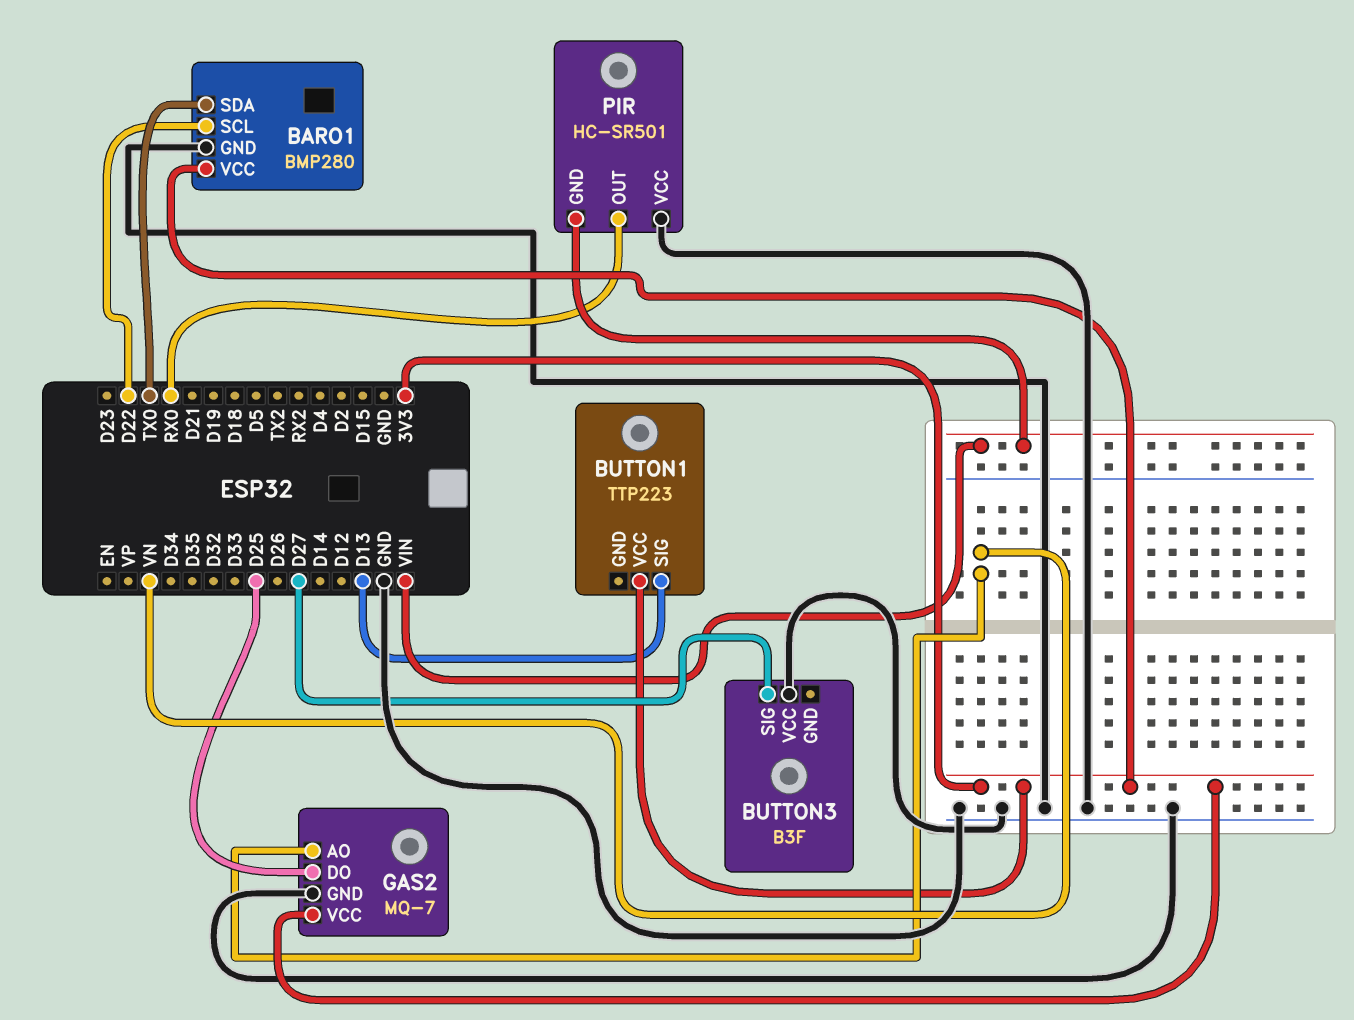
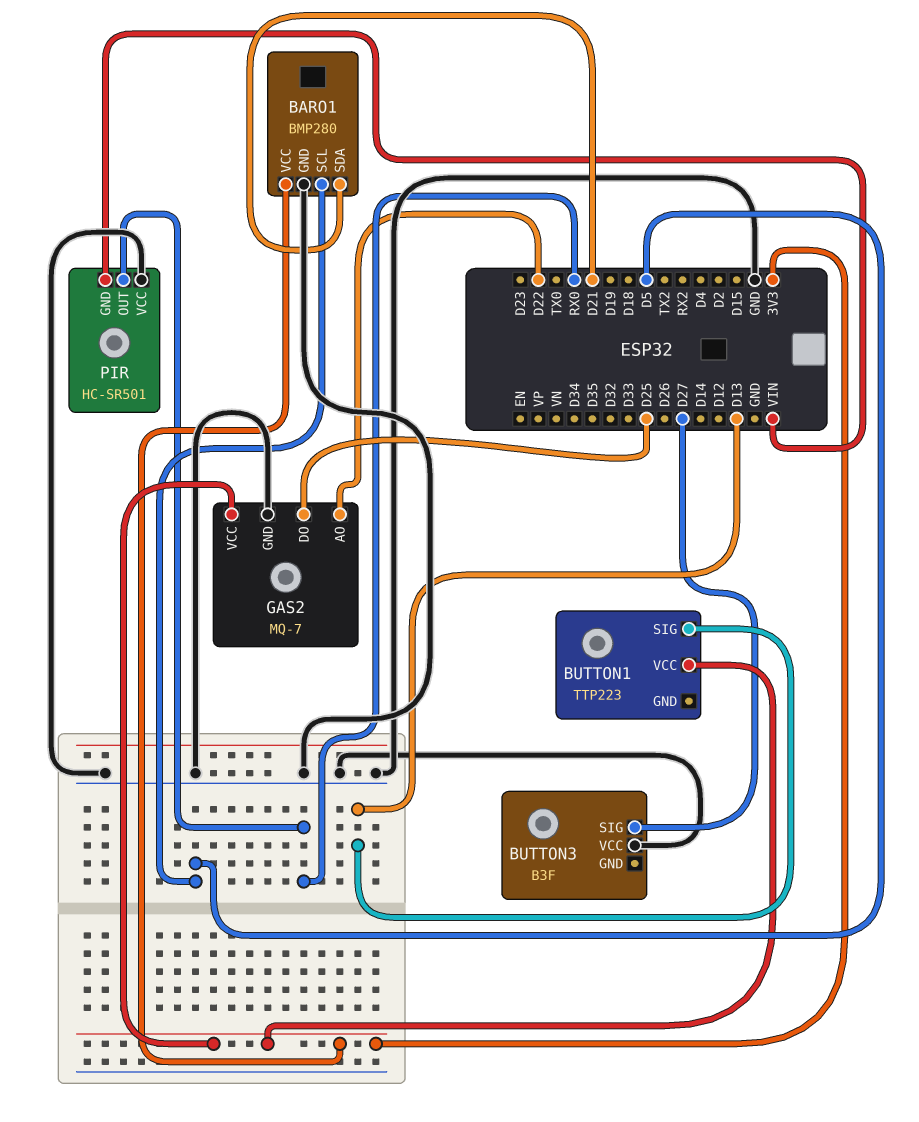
BARO1 pin SCL: D22 -> D5
BARO1 pin SDA: TX0 -> D21
GAS2 pin AO: VN -> D22

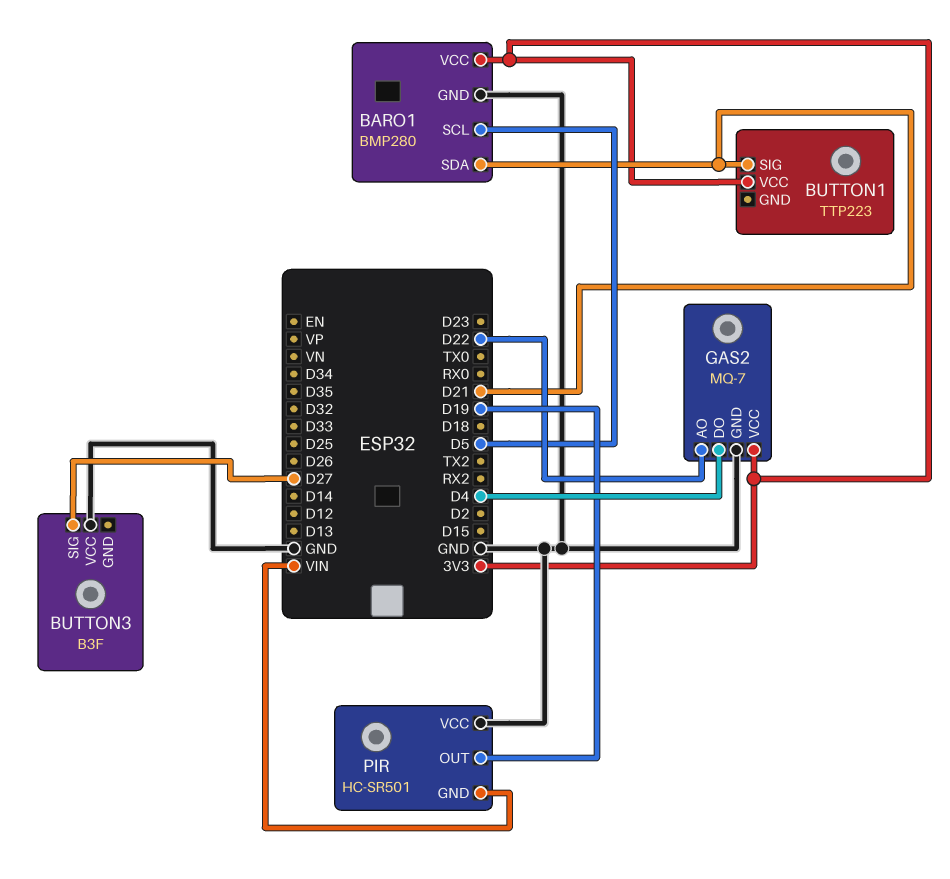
BUTTON1 pin SIG: D13 -> D21
GAS2 pin DO: D25 -> D4
PIR pin OUT: RX0 -> D19

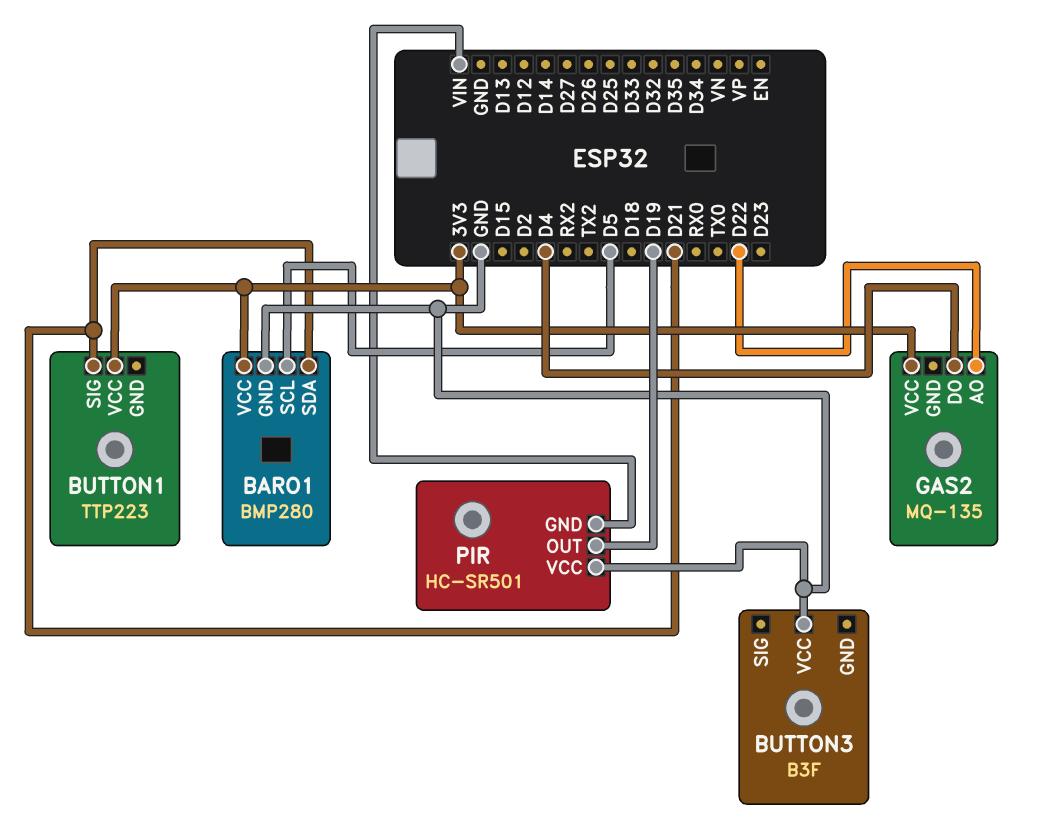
BUTTON3 pin SIG: D27 -> none
GAS2: MQ-7 -> MQ-135
GAS2 pin GND: GND -> none

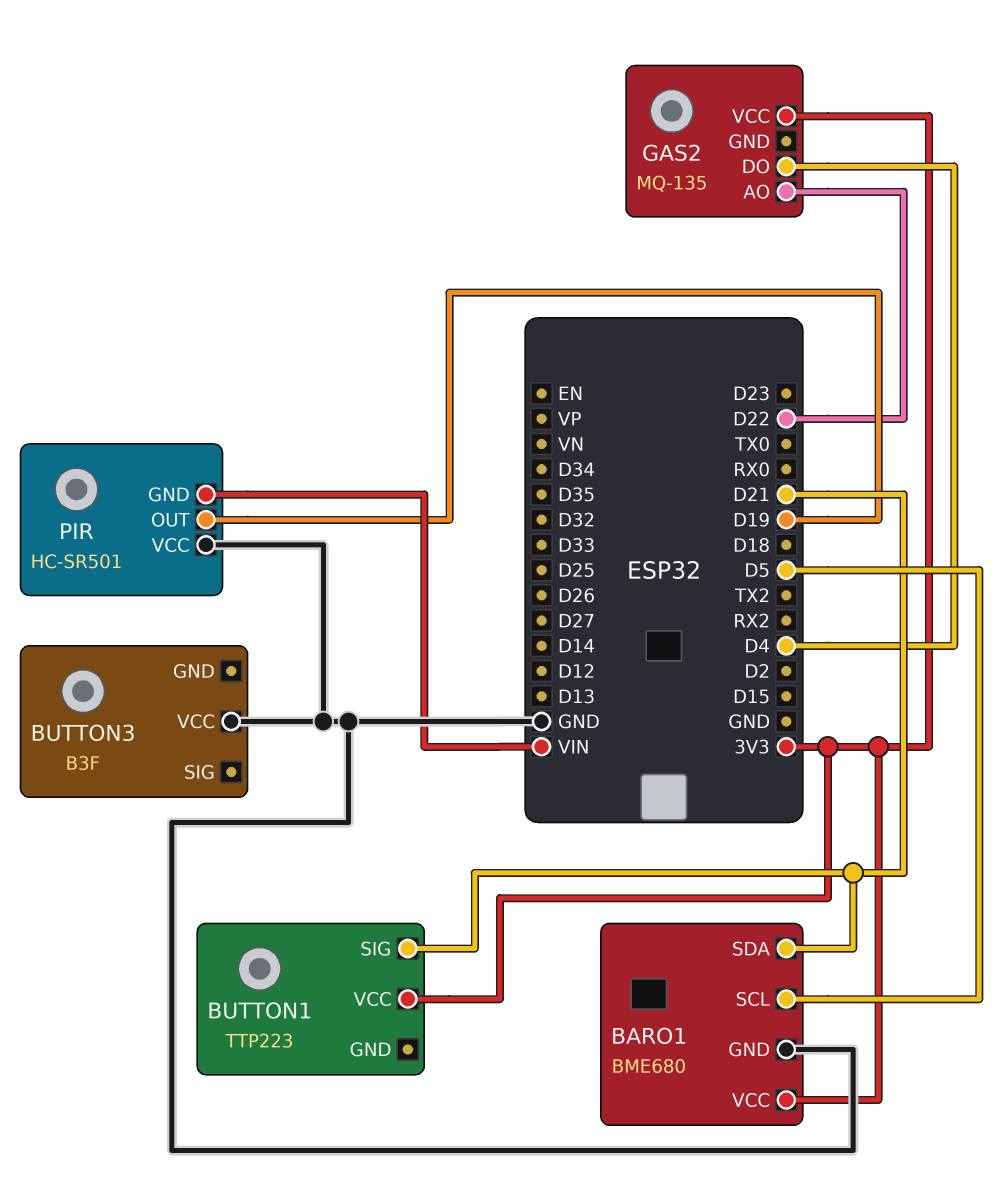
BARO1: BMP280 -> BME680

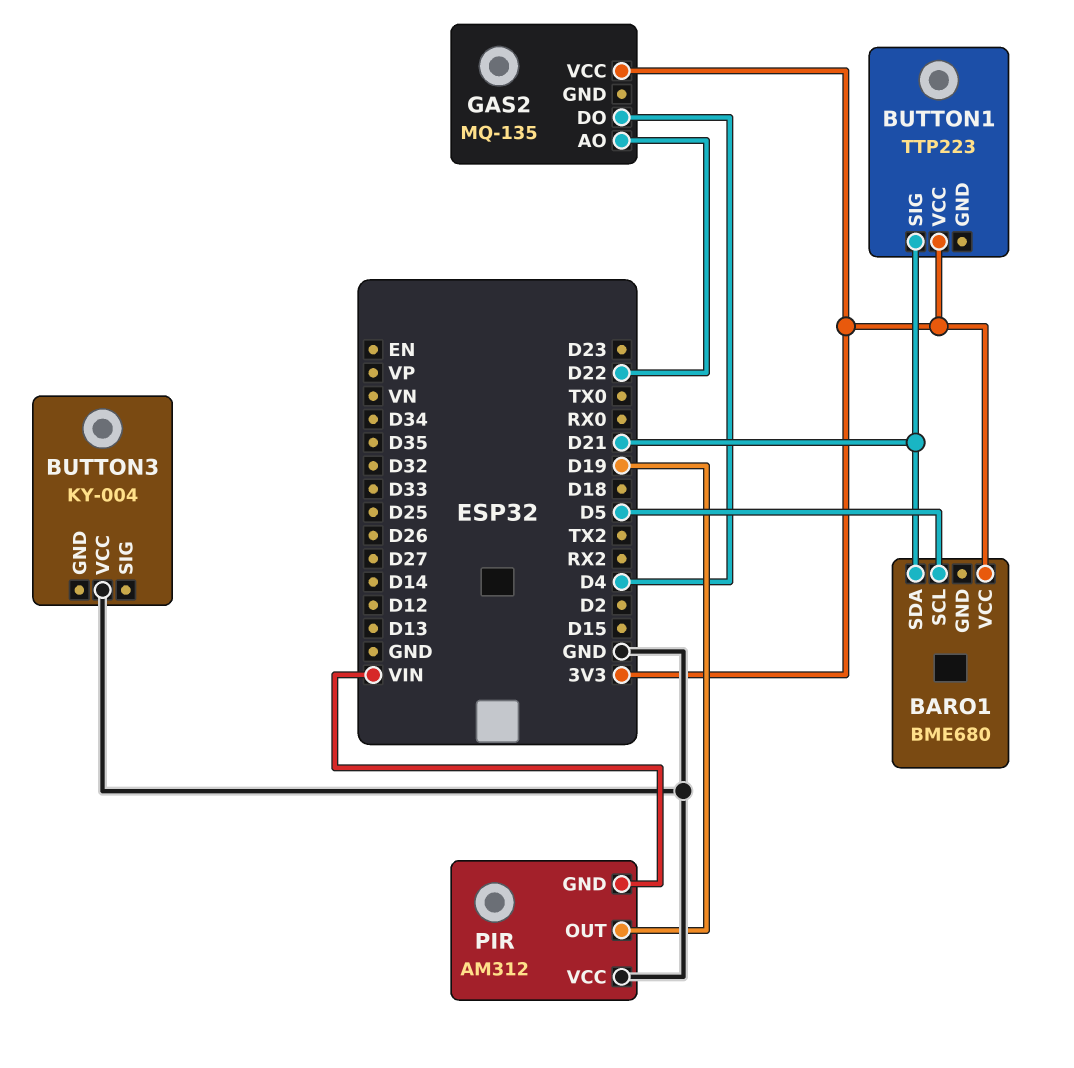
BARO1 pin GND: GND -> none
BUTTON3: B3F -> KY-004
PIR: HC-SR501 -> AM312

